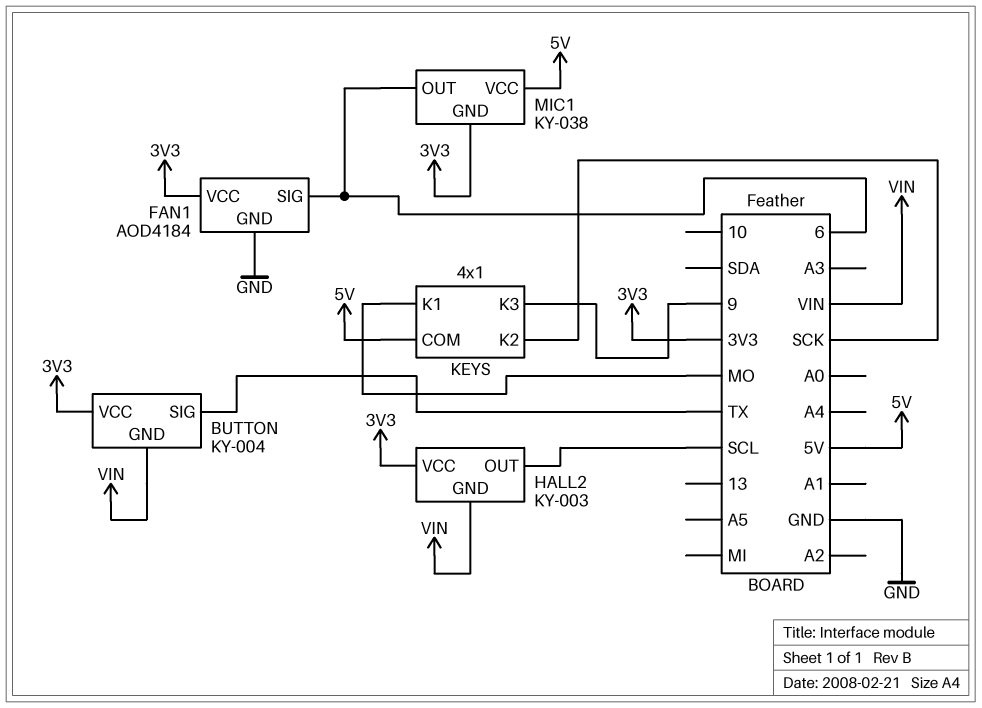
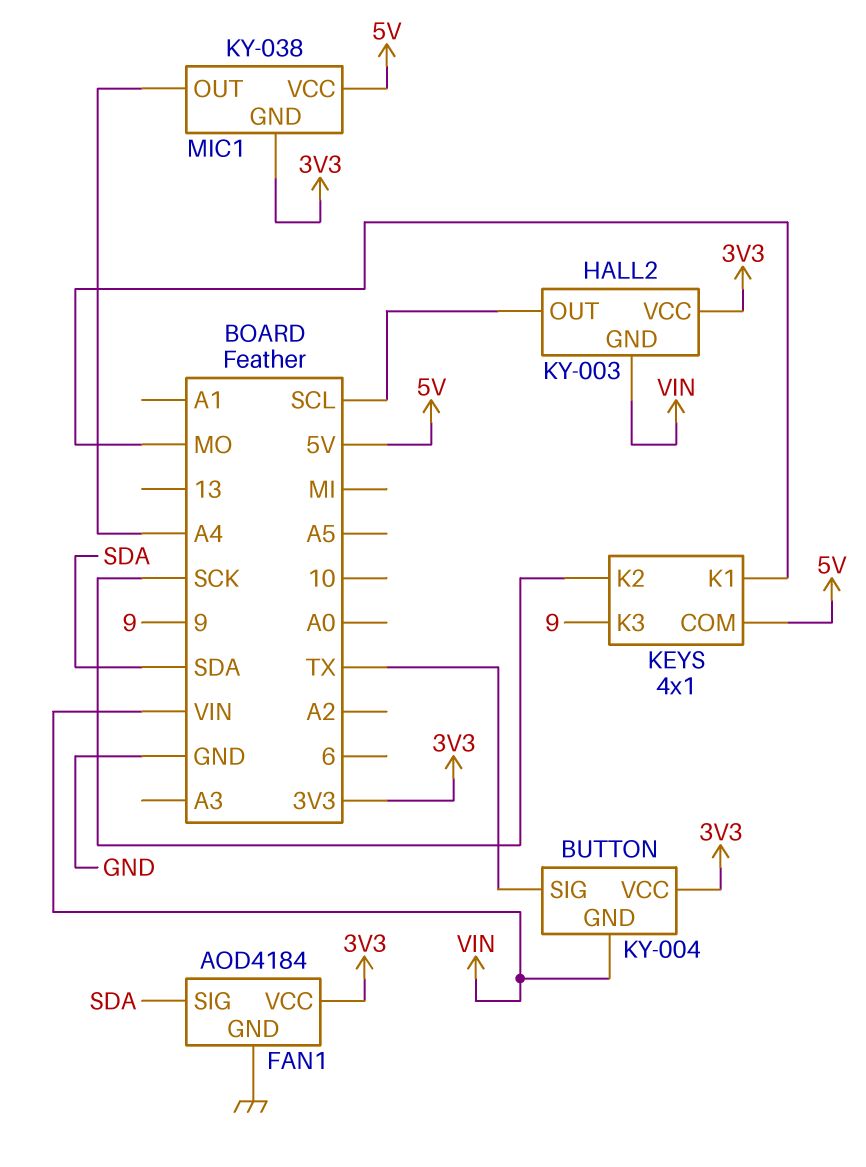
FAN1 pin SIG: 6 -> SDA
MIC1 pin OUT: 6 -> A4

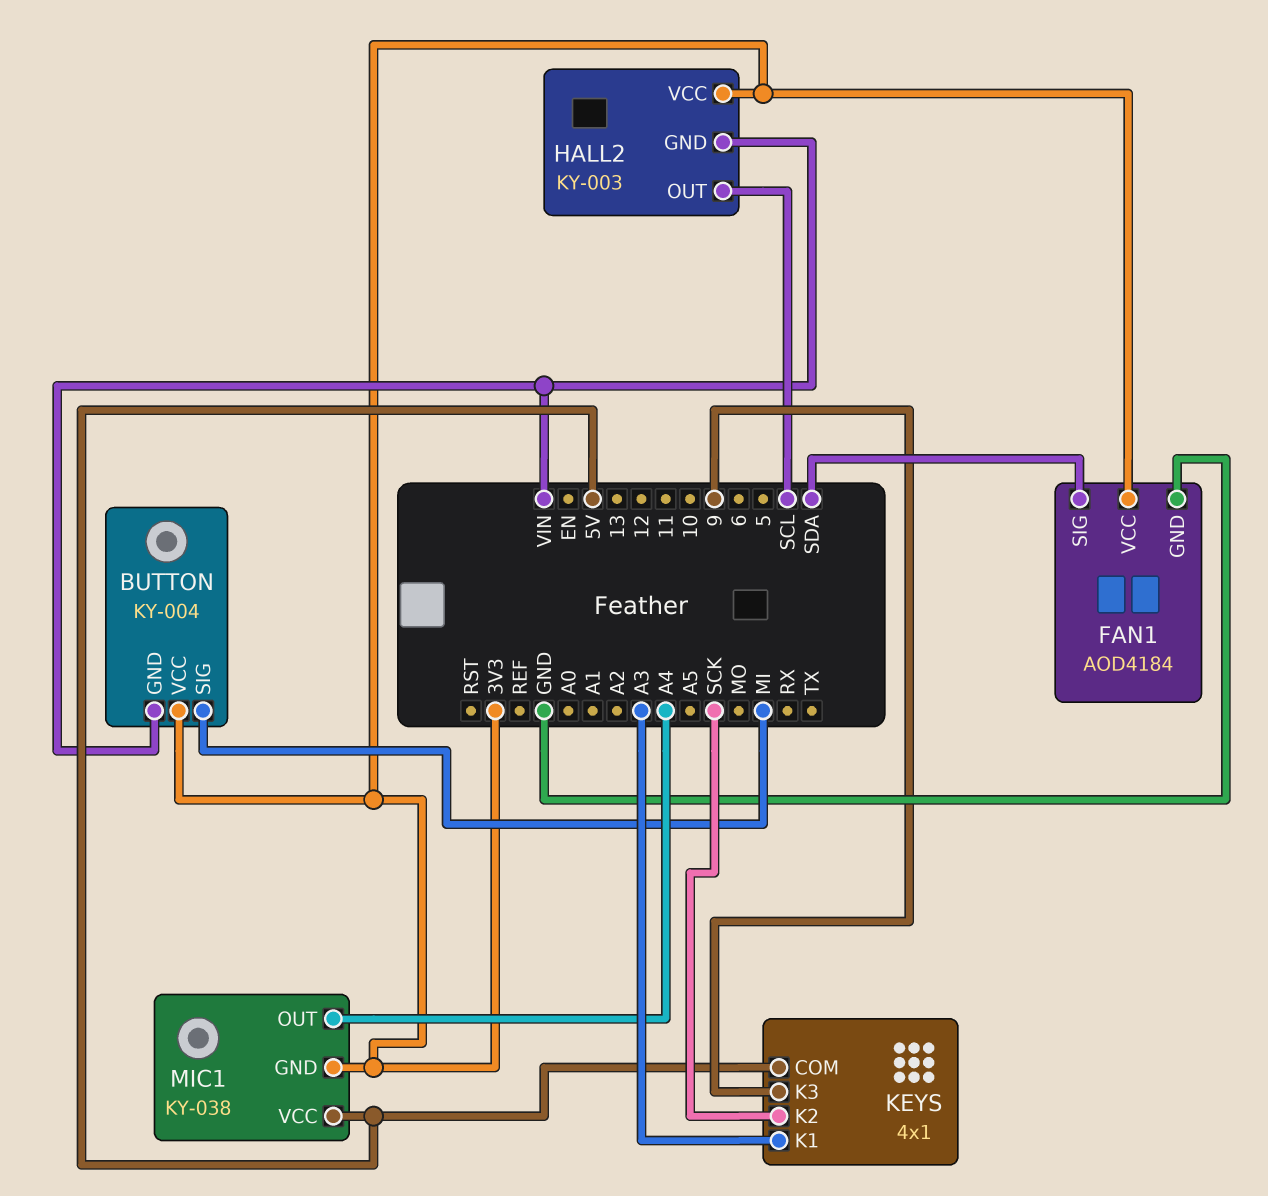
BUTTON pin SIG: TX -> MI
KEYS pin K1: MO -> A3

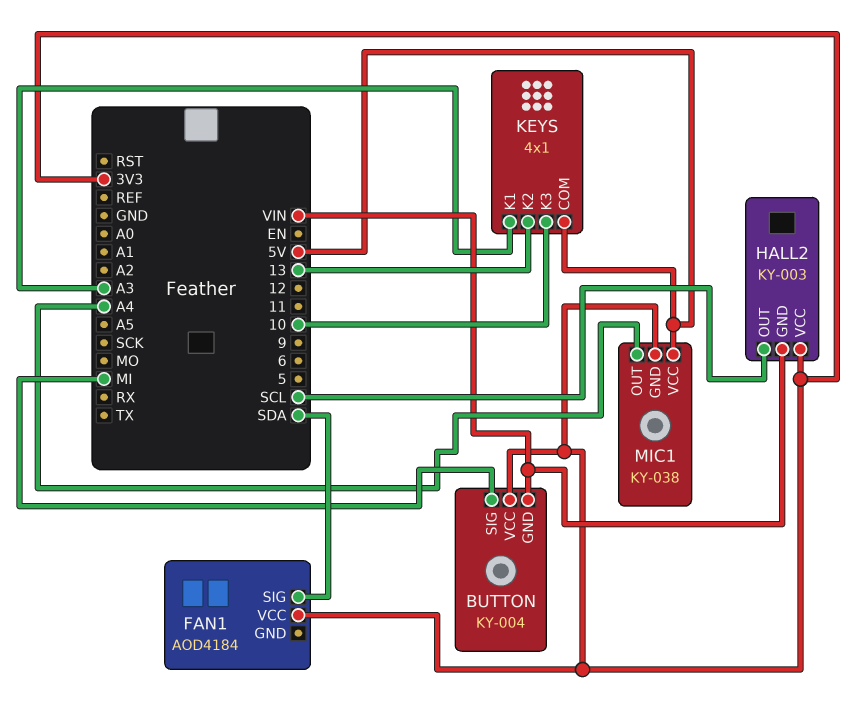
FAN1 pin GND: GND -> none
KEYS pin K2: SCK -> 13
KEYS pin K3: 9 -> 10

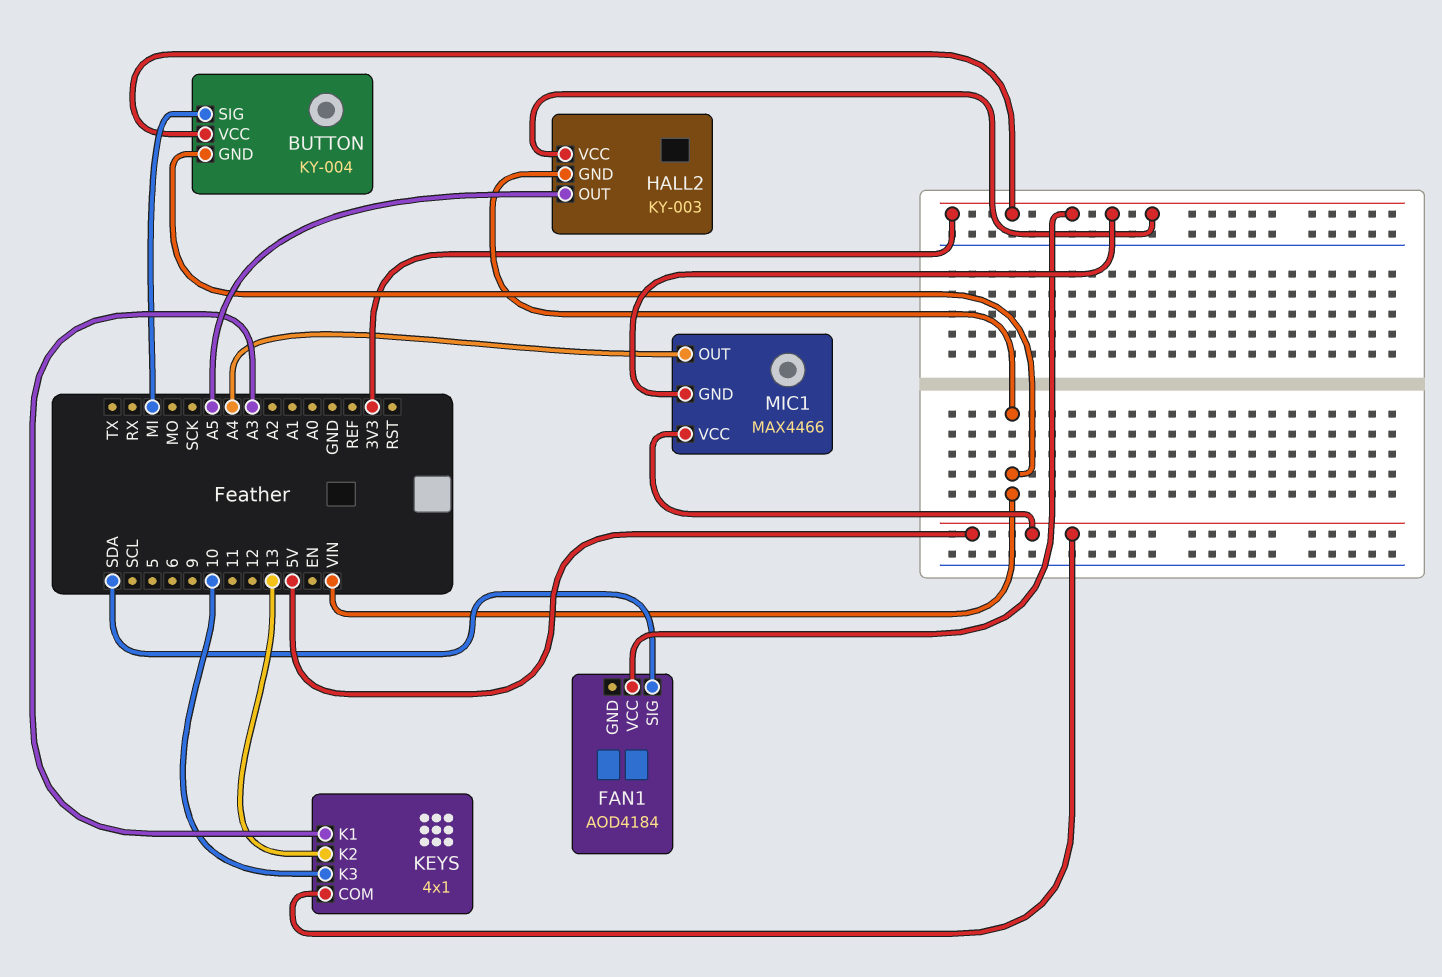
HALL2 pin OUT: SCL -> A5
MIC1: KY-038 -> MAX4466

